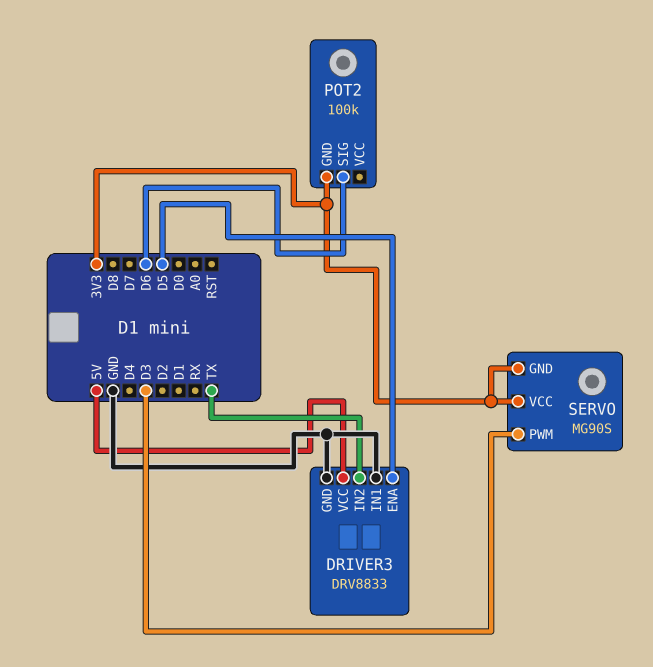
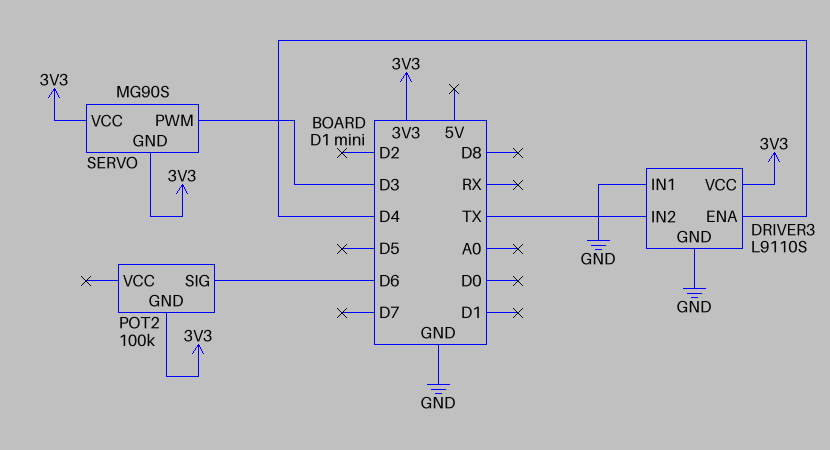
DRIVER3: DRV8833 -> L9110S
DRIVER3 pin ENA: D5 -> D4
DRIVER3 pin VCC: 5V -> 3V3

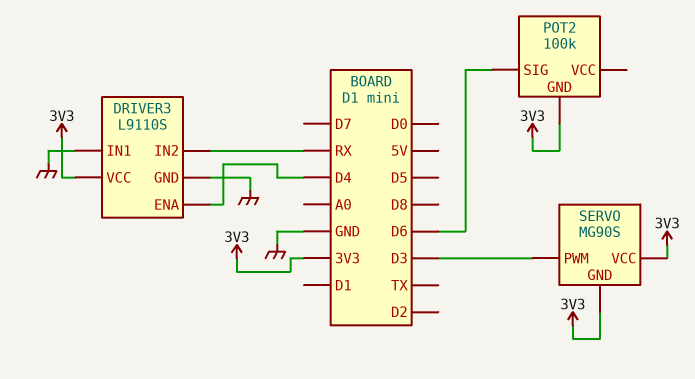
DRIVER3 pin IN2: TX -> RX

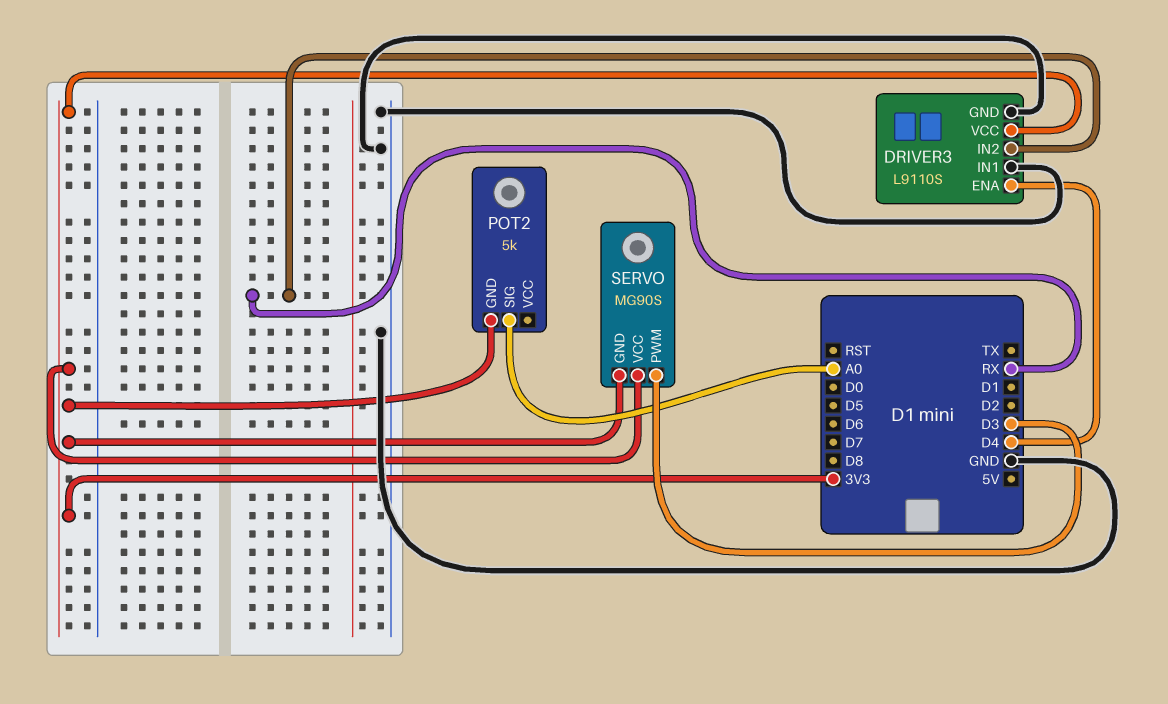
POT2: 100k -> 5k
POT2 pin SIG: D6 -> A0

